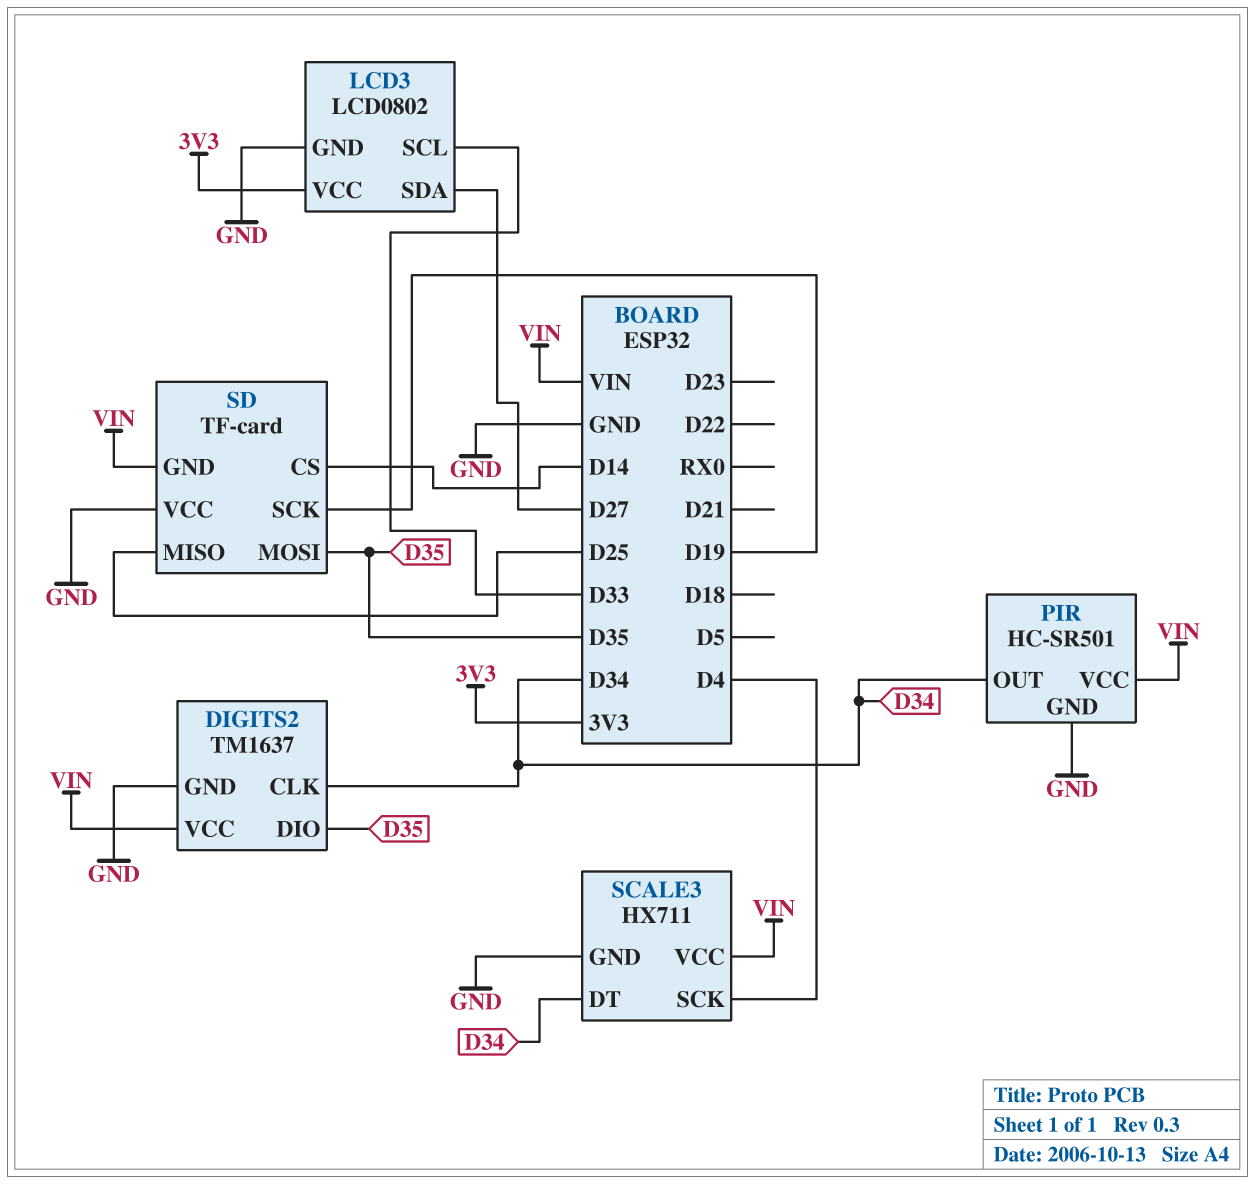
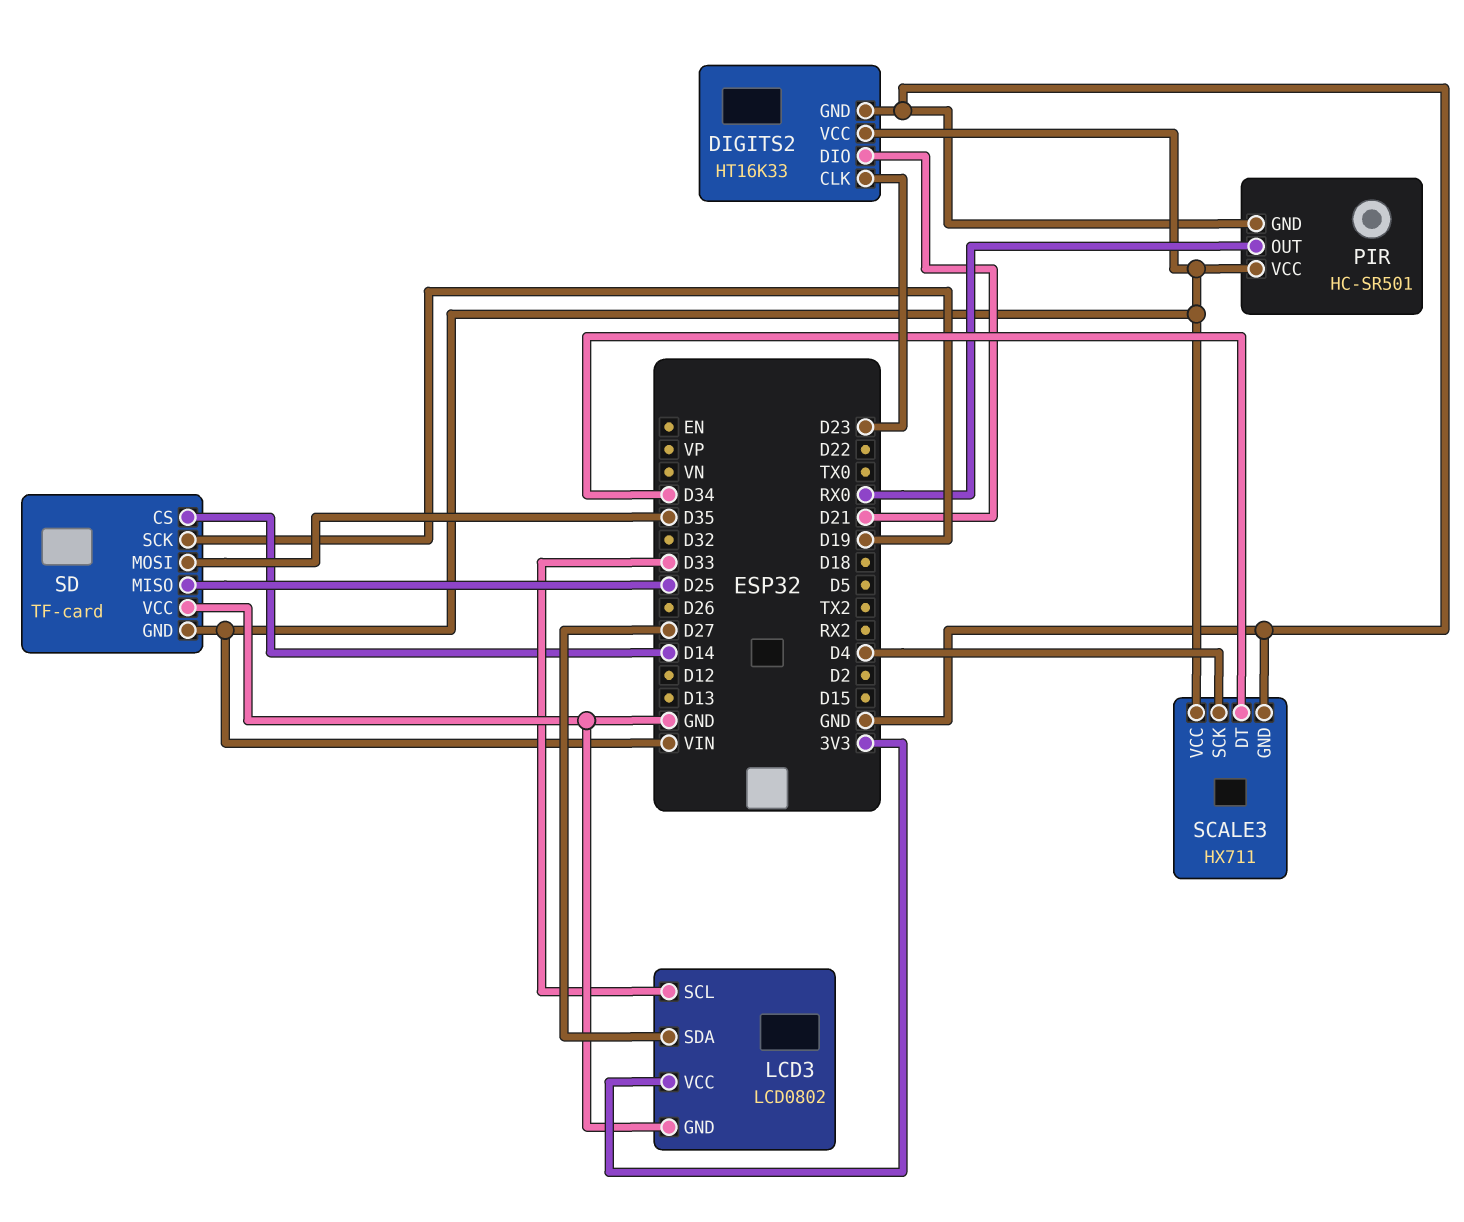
DIGITS2: TM1637 -> HT16K33
DIGITS2 pin CLK: D34 -> D23
DIGITS2 pin DIO: D35 -> D21
PIR pin OUT: D34 -> RX0

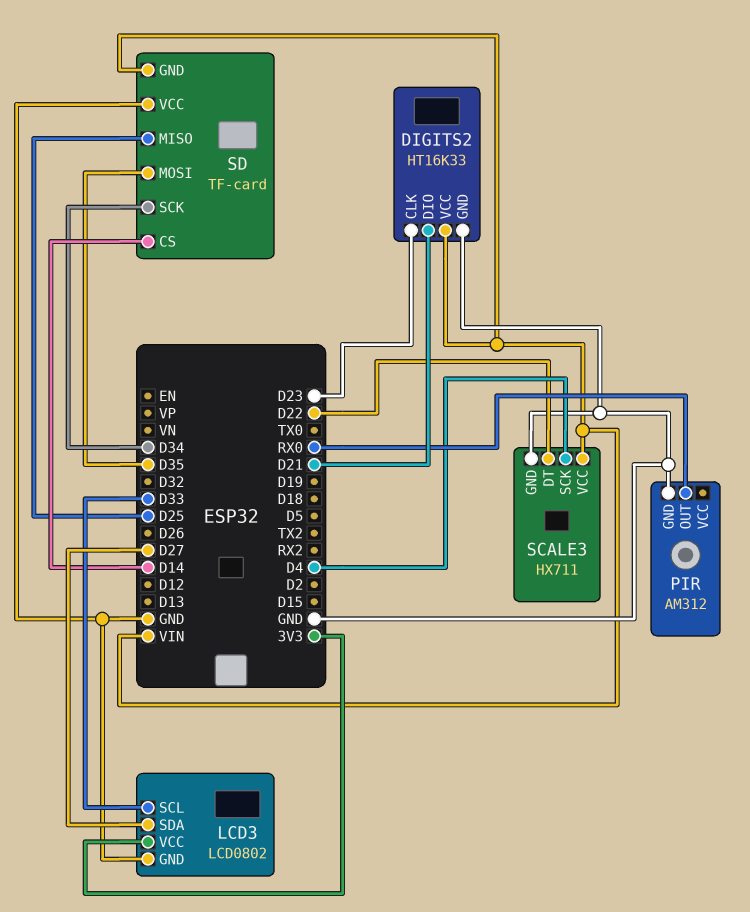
PIR: HC-SR501 -> AM312
PIR pin VCC: VIN -> none
SCALE3 pin DT: D34 -> D22
SD pin SCK: D19 -> D34

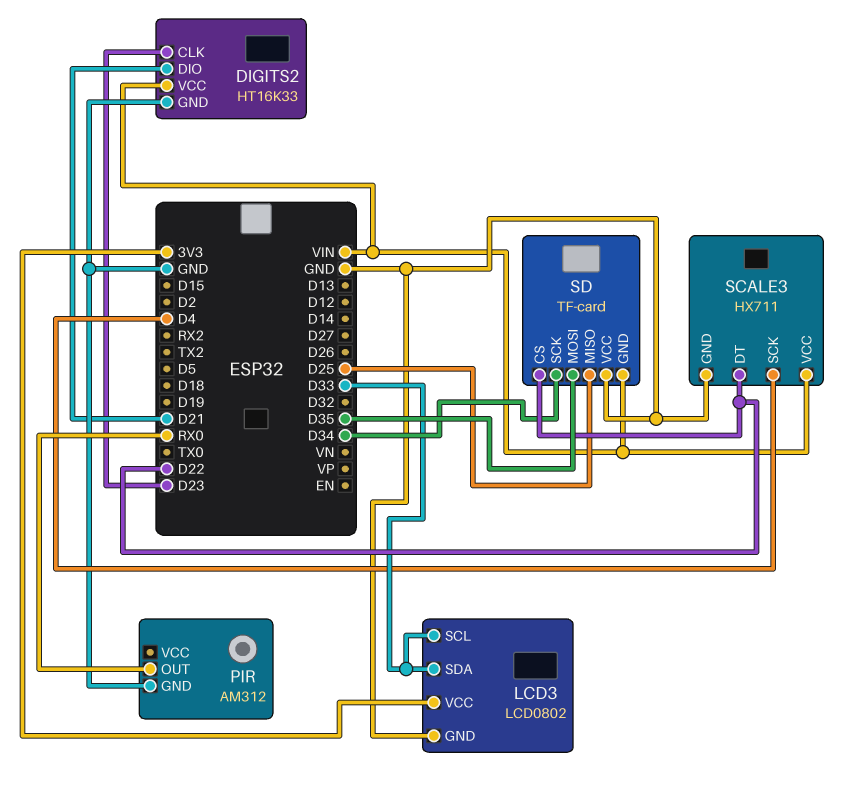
LCD3 pin SDA: D27 -> D33
SD pin CS: D14 -> D22

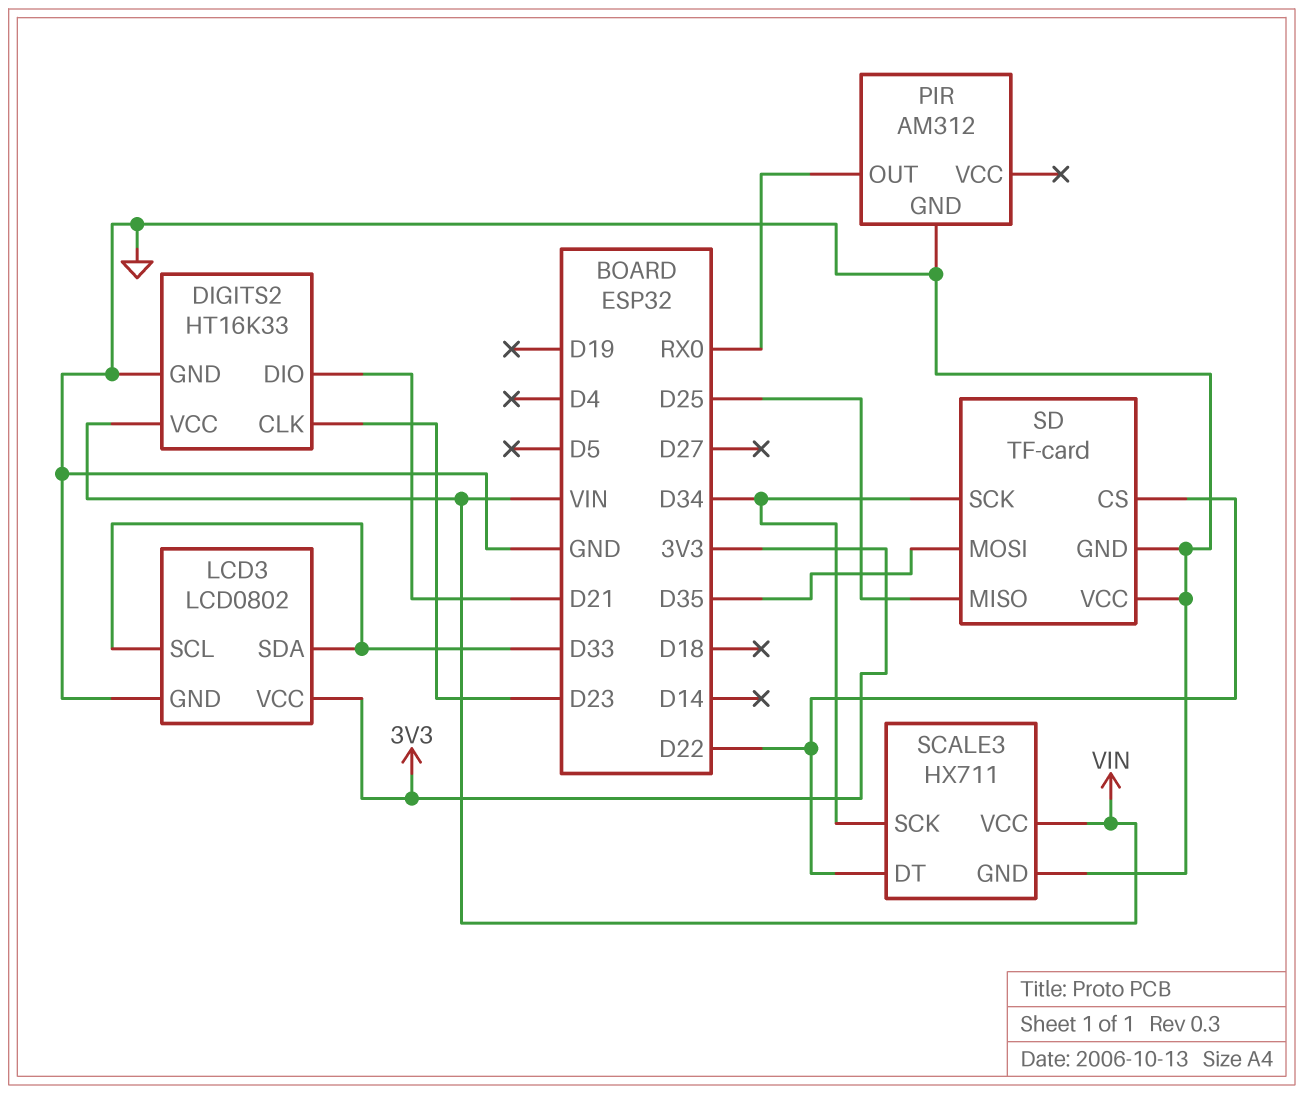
SCALE3 pin SCK: D4 -> D34
SD pin GND: VIN -> GND

